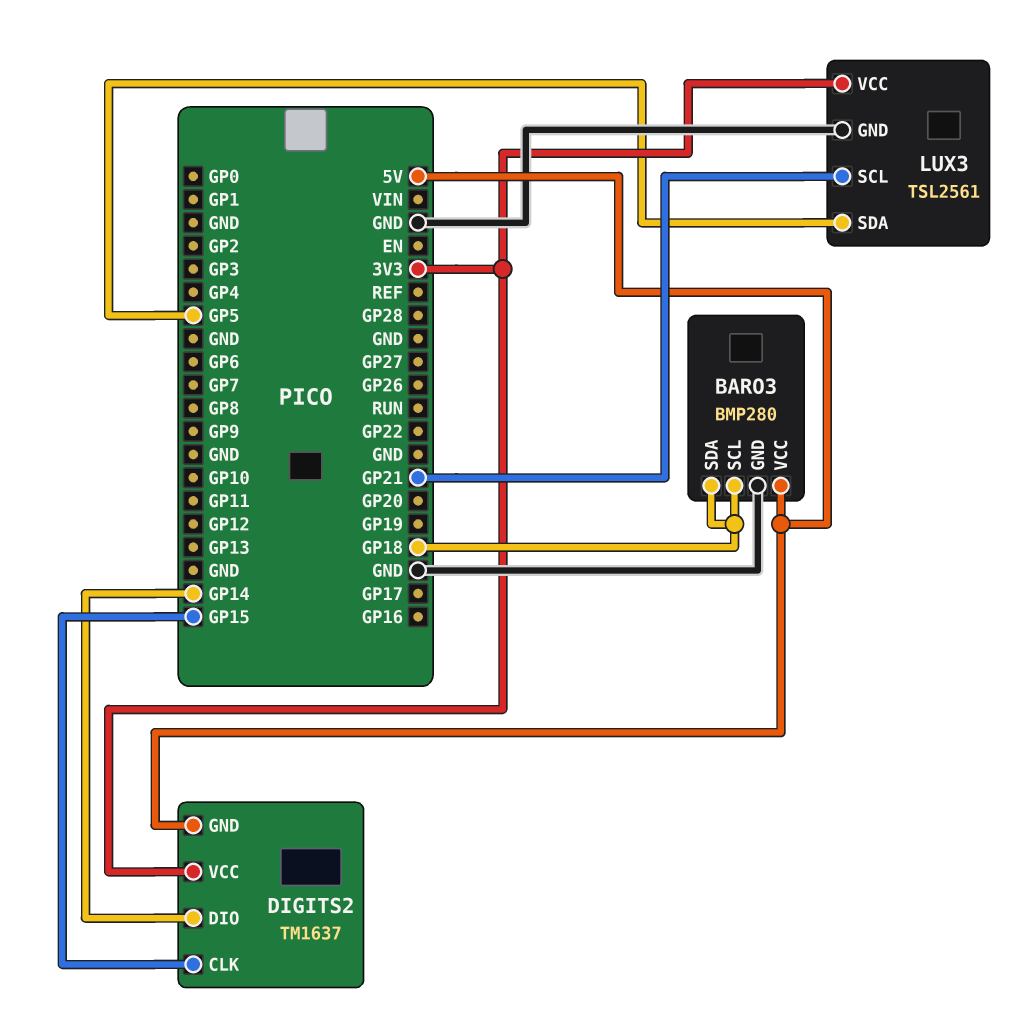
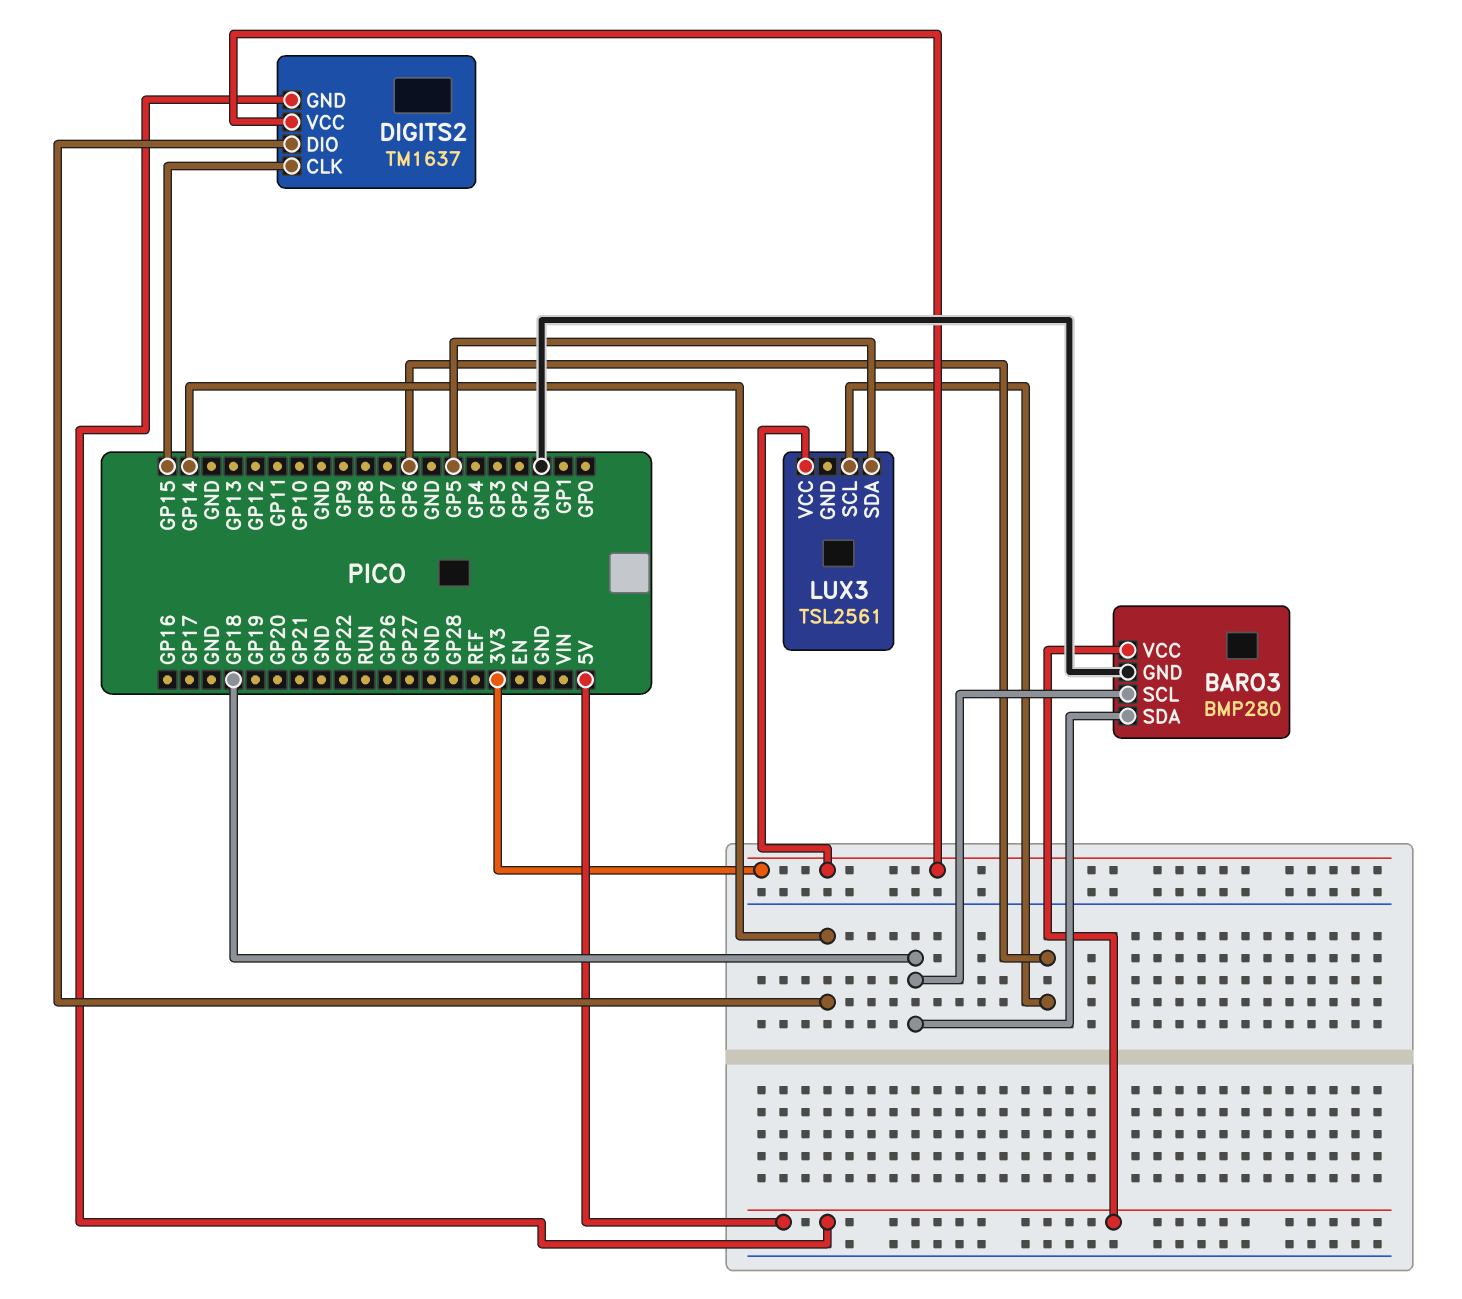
LUX3 pin GND: GND -> none
LUX3 pin SCL: GP21 -> GP6

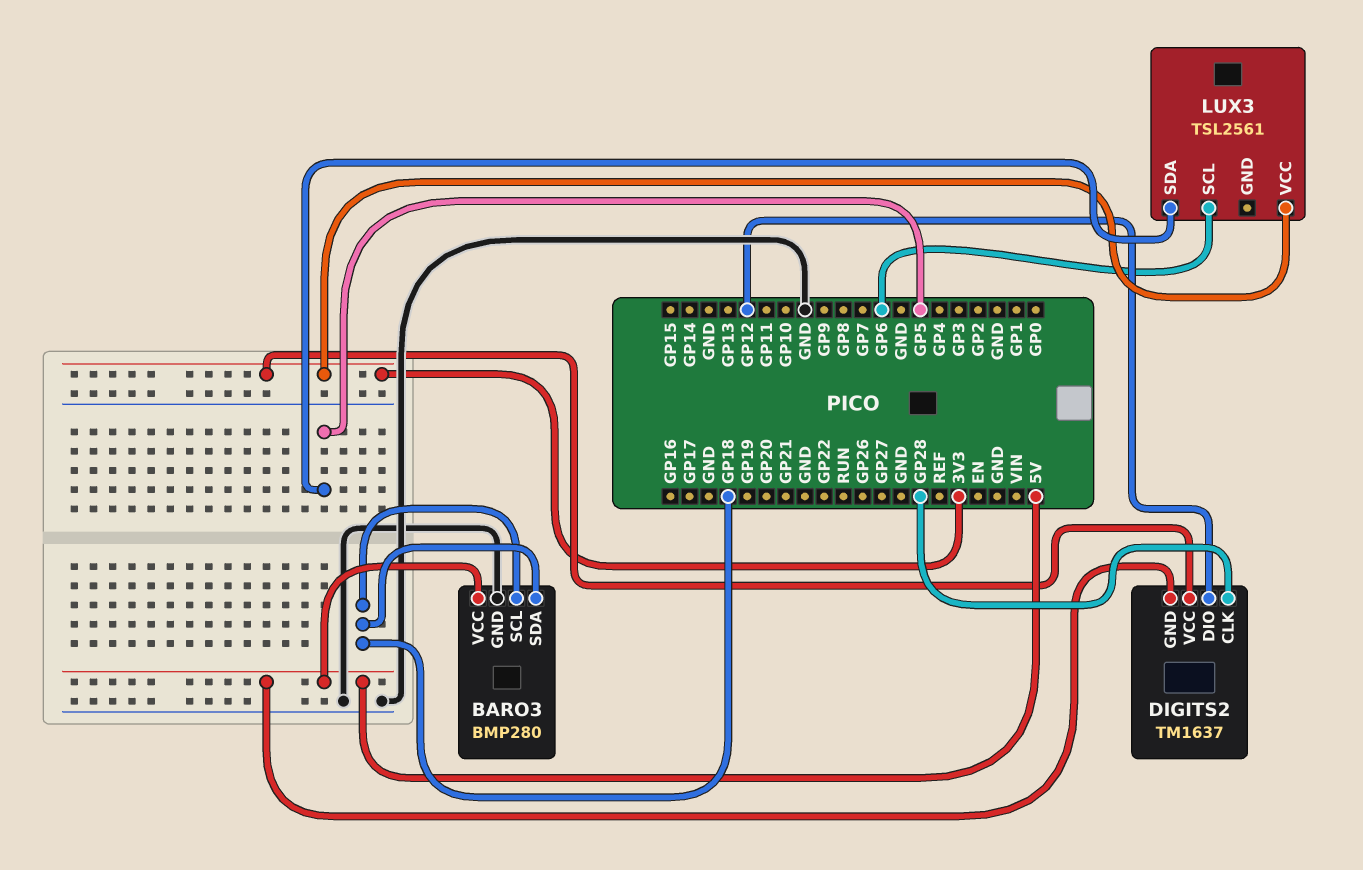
DIGITS2 pin CLK: GP15 -> GP28
DIGITS2 pin DIO: GP14 -> GP12

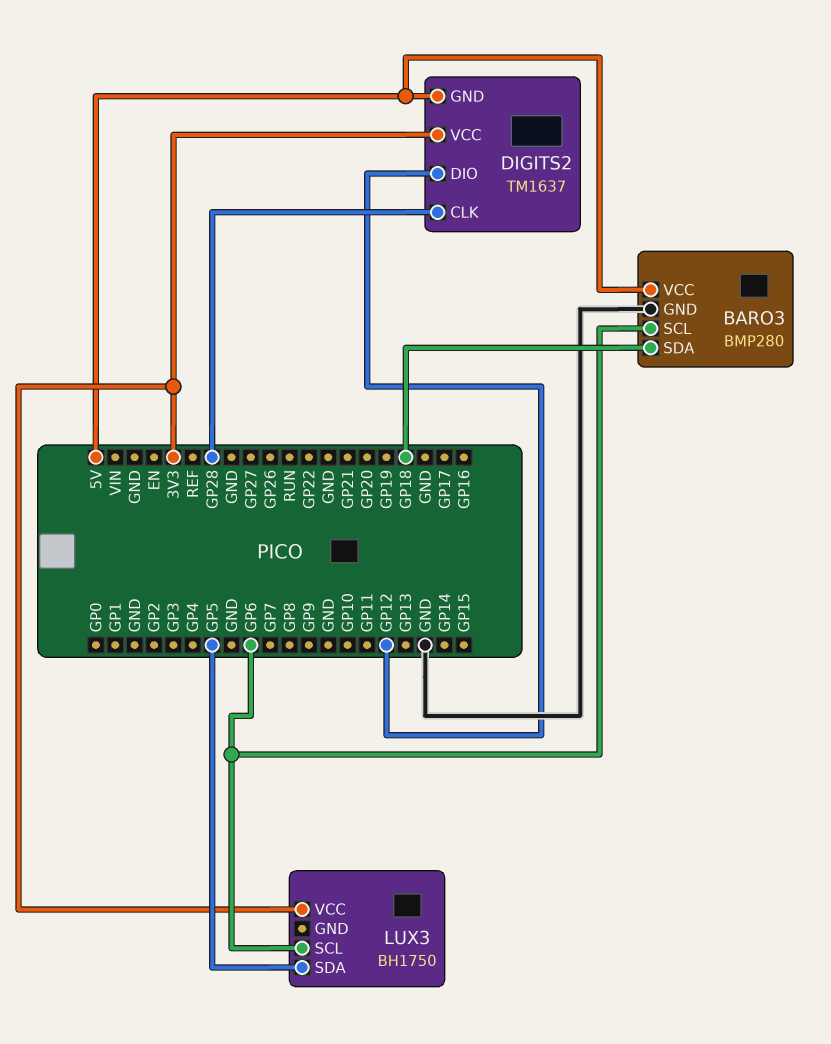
BARO3 pin SCL: GP18 -> GP6
LUX3: TSL2561 -> BH1750

